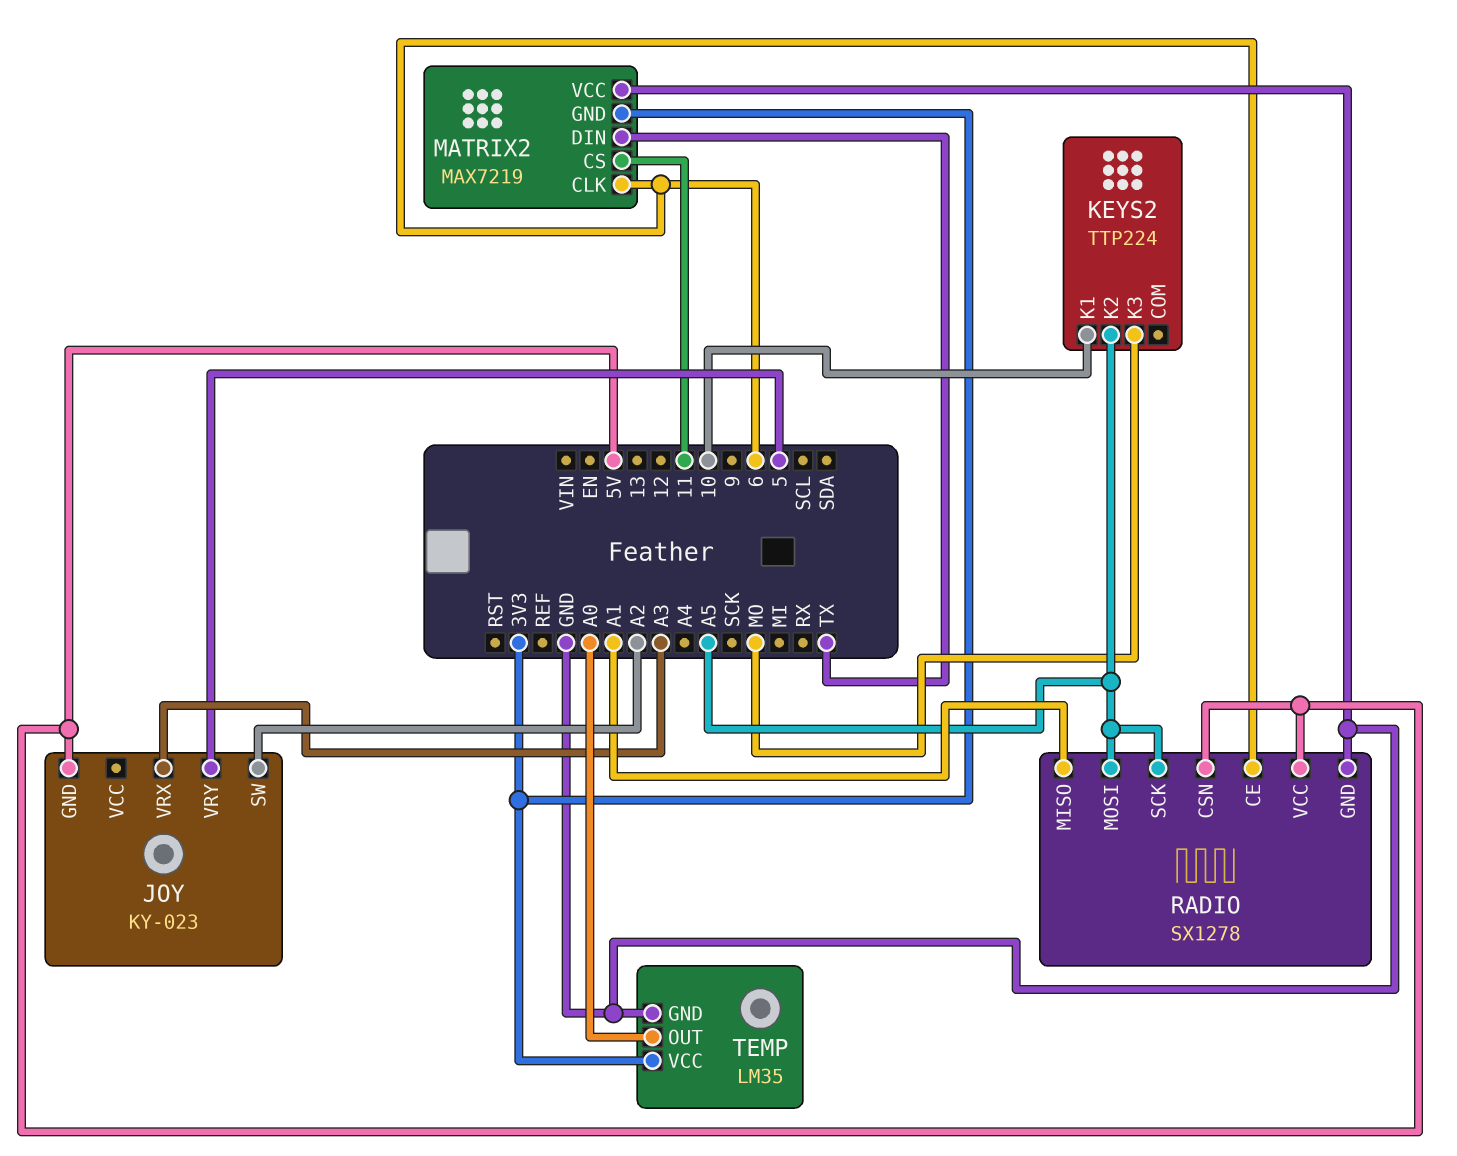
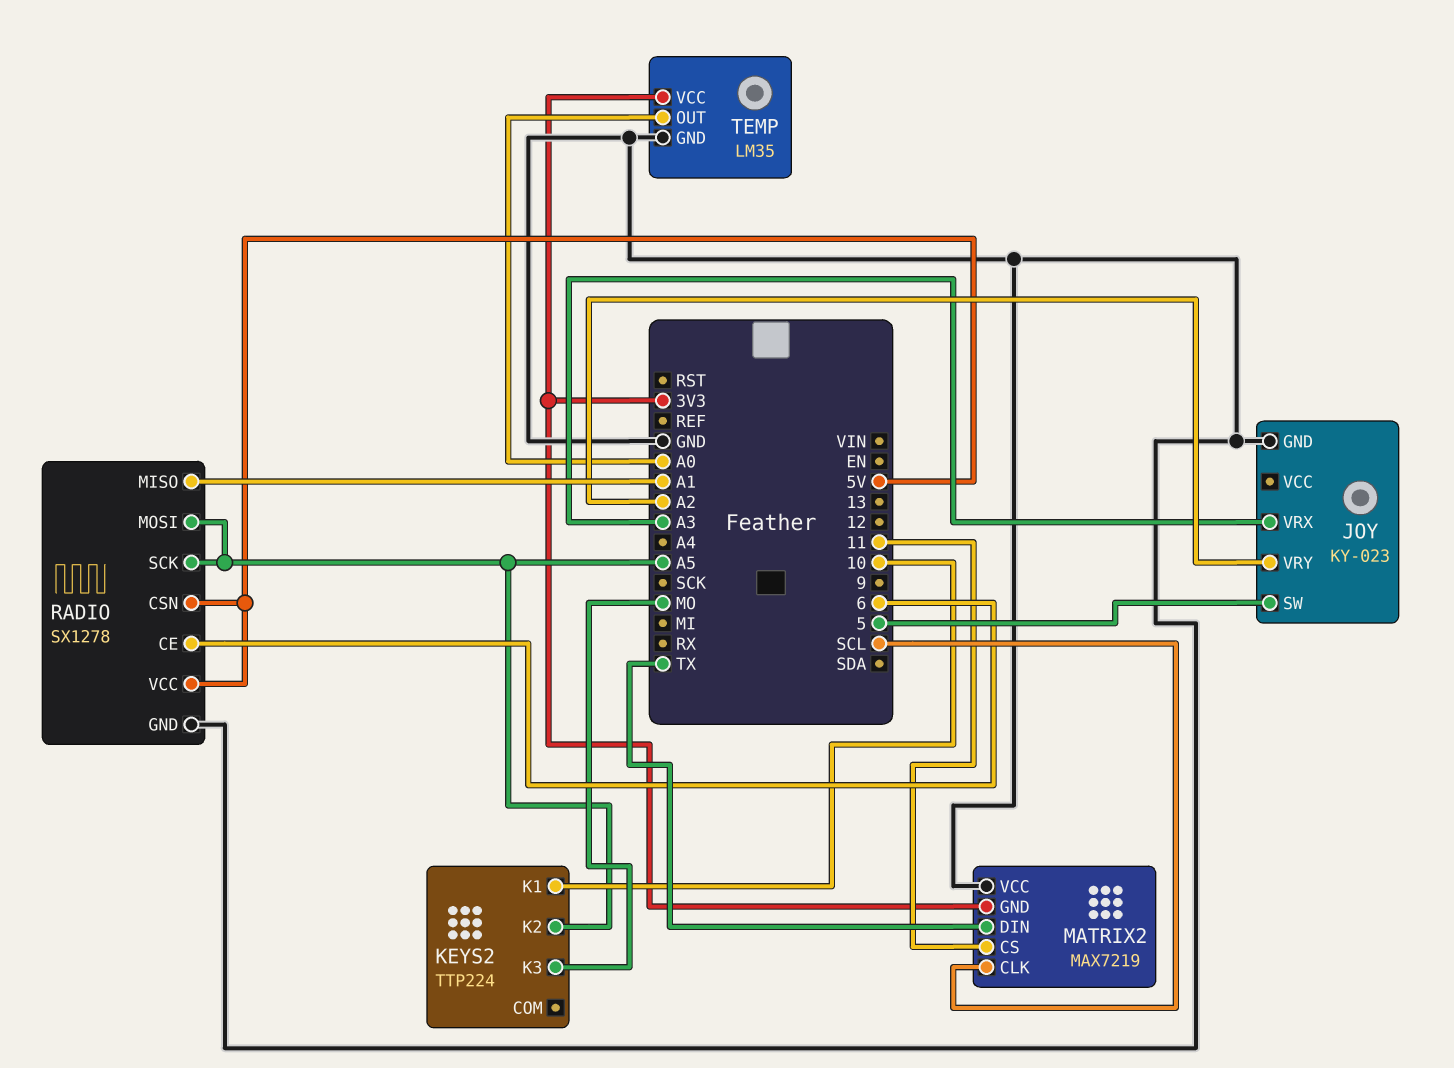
JOY pin GND: 5V -> GND
JOY pin SW: A2 -> 5
JOY pin VRY: 5 -> A2
MATRIX2 pin CLK: 6 -> SCL

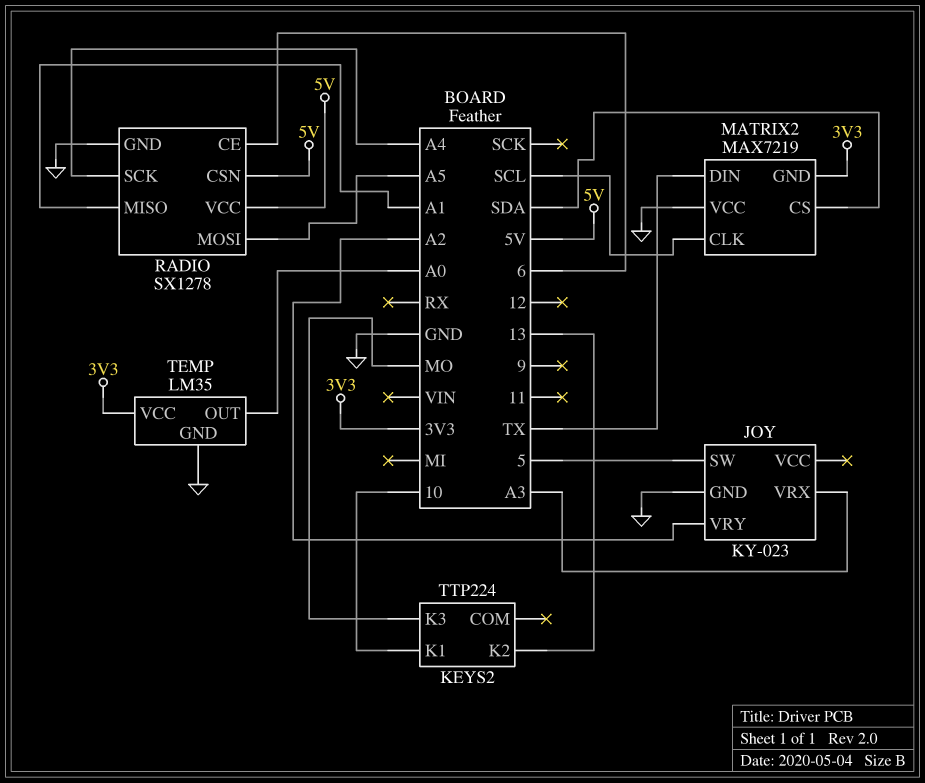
KEYS2 pin K2: A5 -> 13
MATRIX2 pin CS: 11 -> SDA
RADIO pin SCK: A5 -> A4

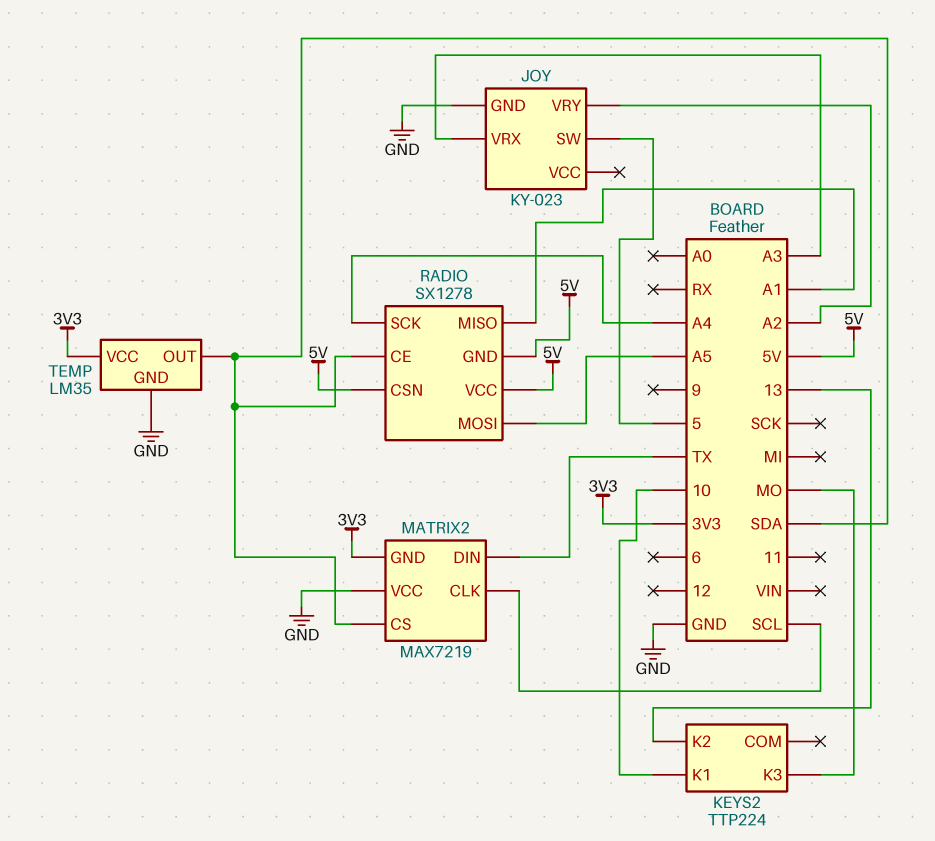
RADIO pin CE: 6 -> SDA
RADIO pin GND: GND -> 5V
TEMP pin OUT: A0 -> SDA

